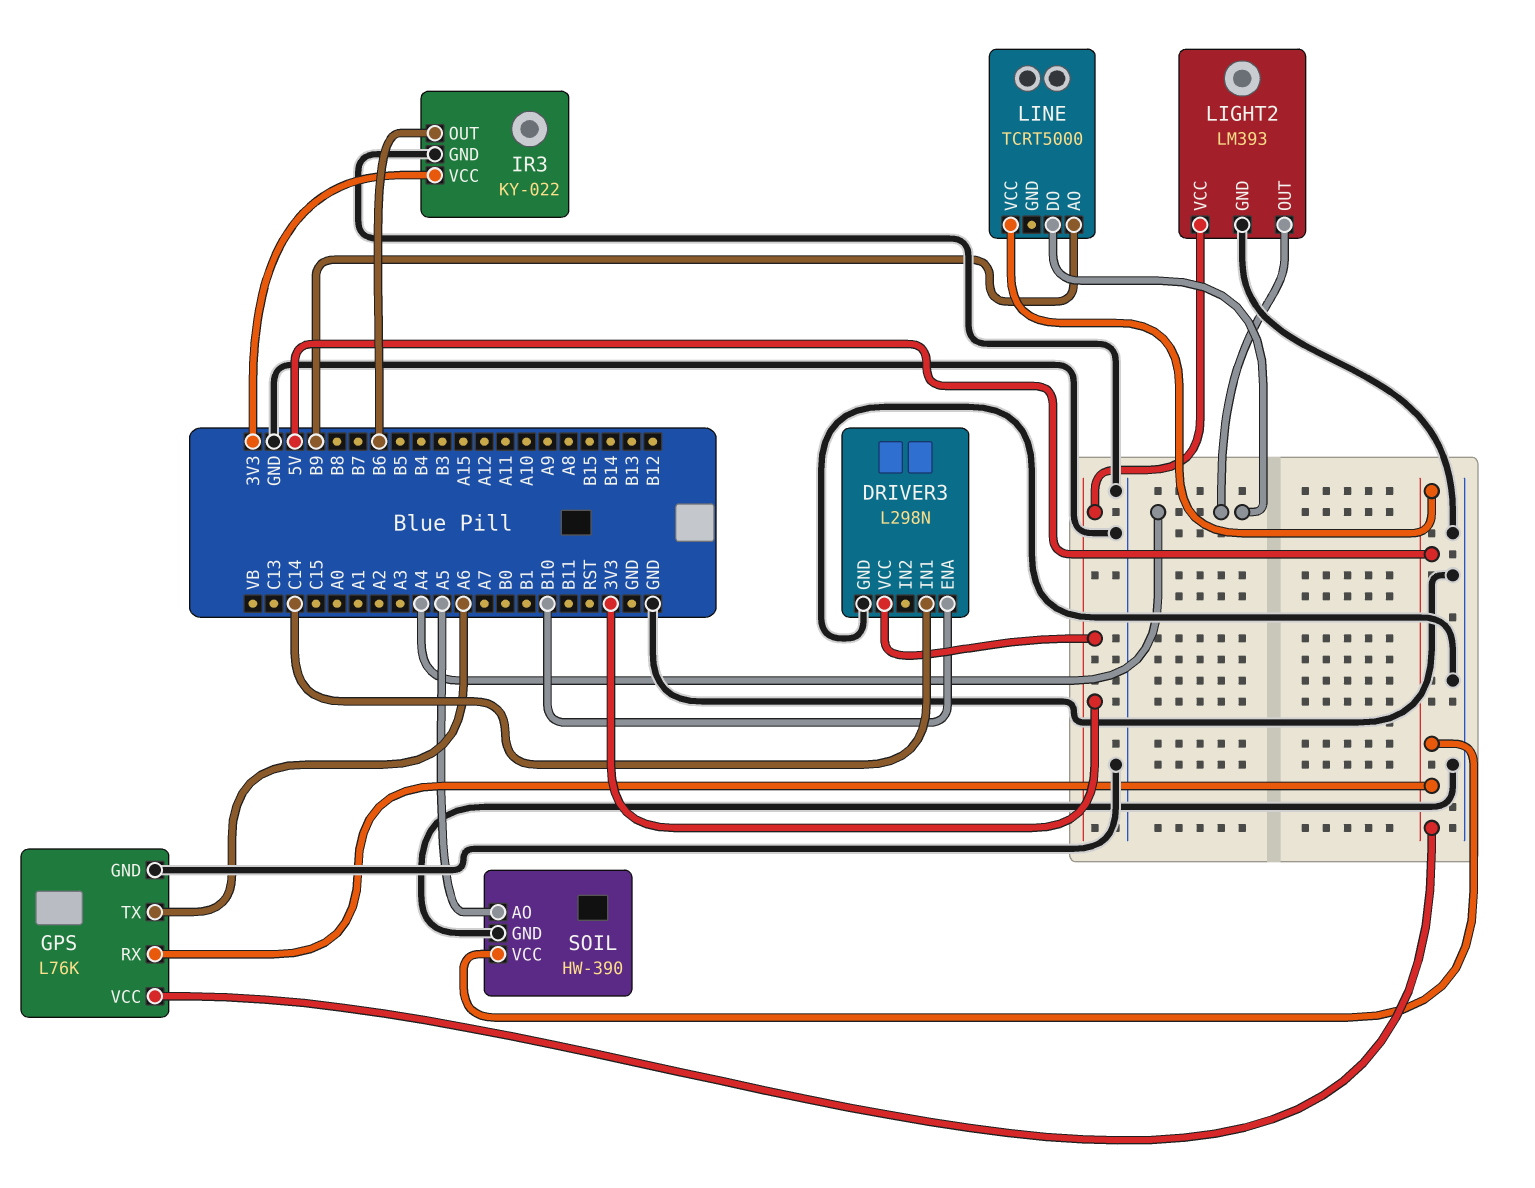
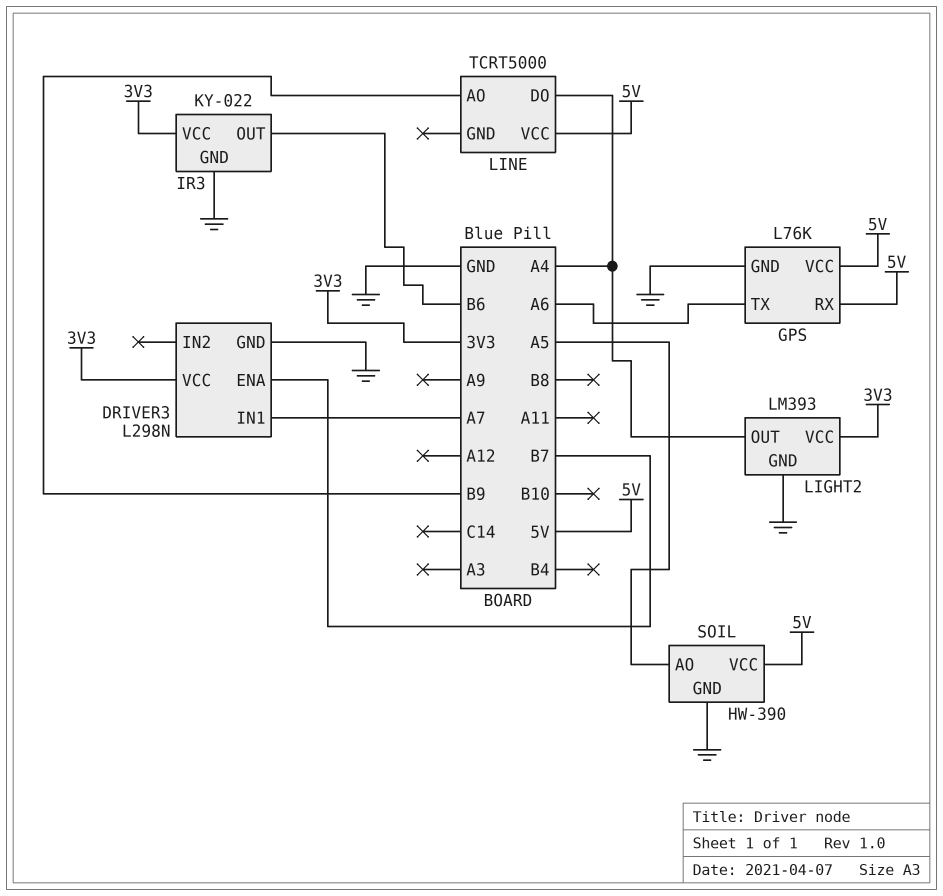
DRIVER3 pin ENA: B10 -> B7
DRIVER3 pin IN1: C14 -> A7

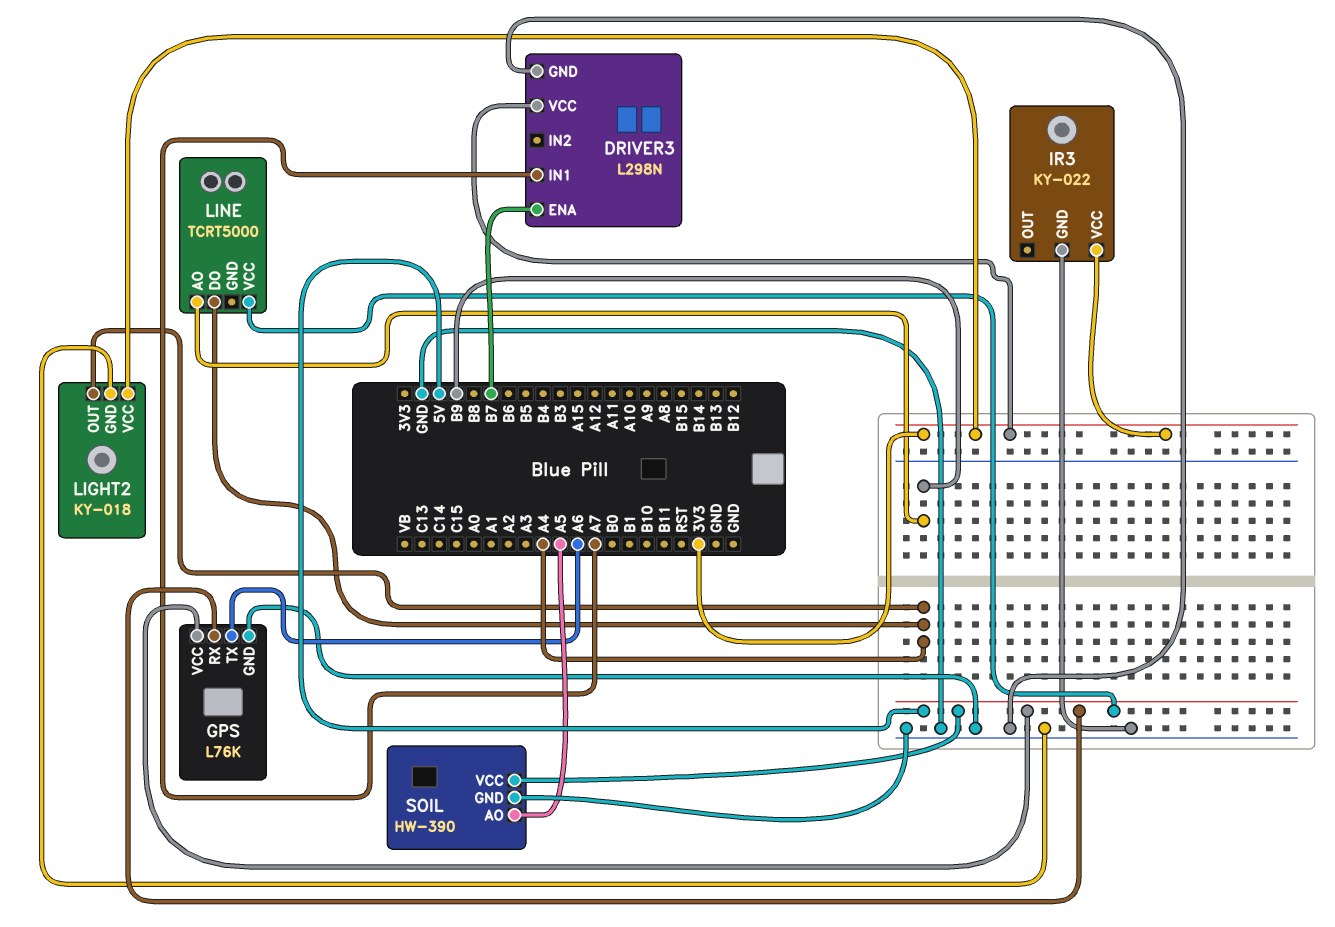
IR3 pin OUT: B6 -> none
LIGHT2: LM393 -> KY-018

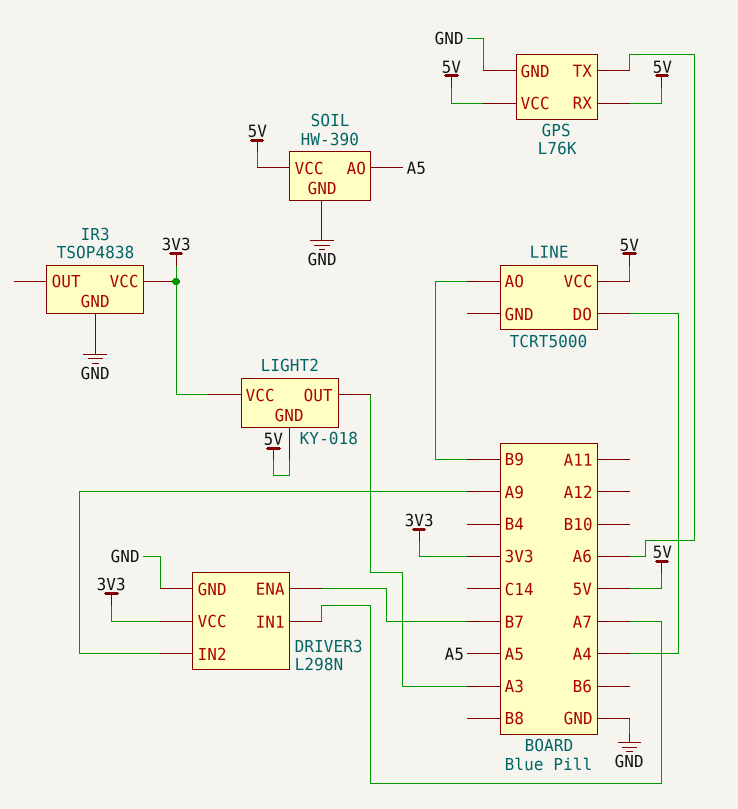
DRIVER3 pin IN2: none -> A9
IR3: KY-022 -> TSOP4838
LIGHT2 pin GND: GND -> 5V
LIGHT2 pin OUT: A4 -> A3

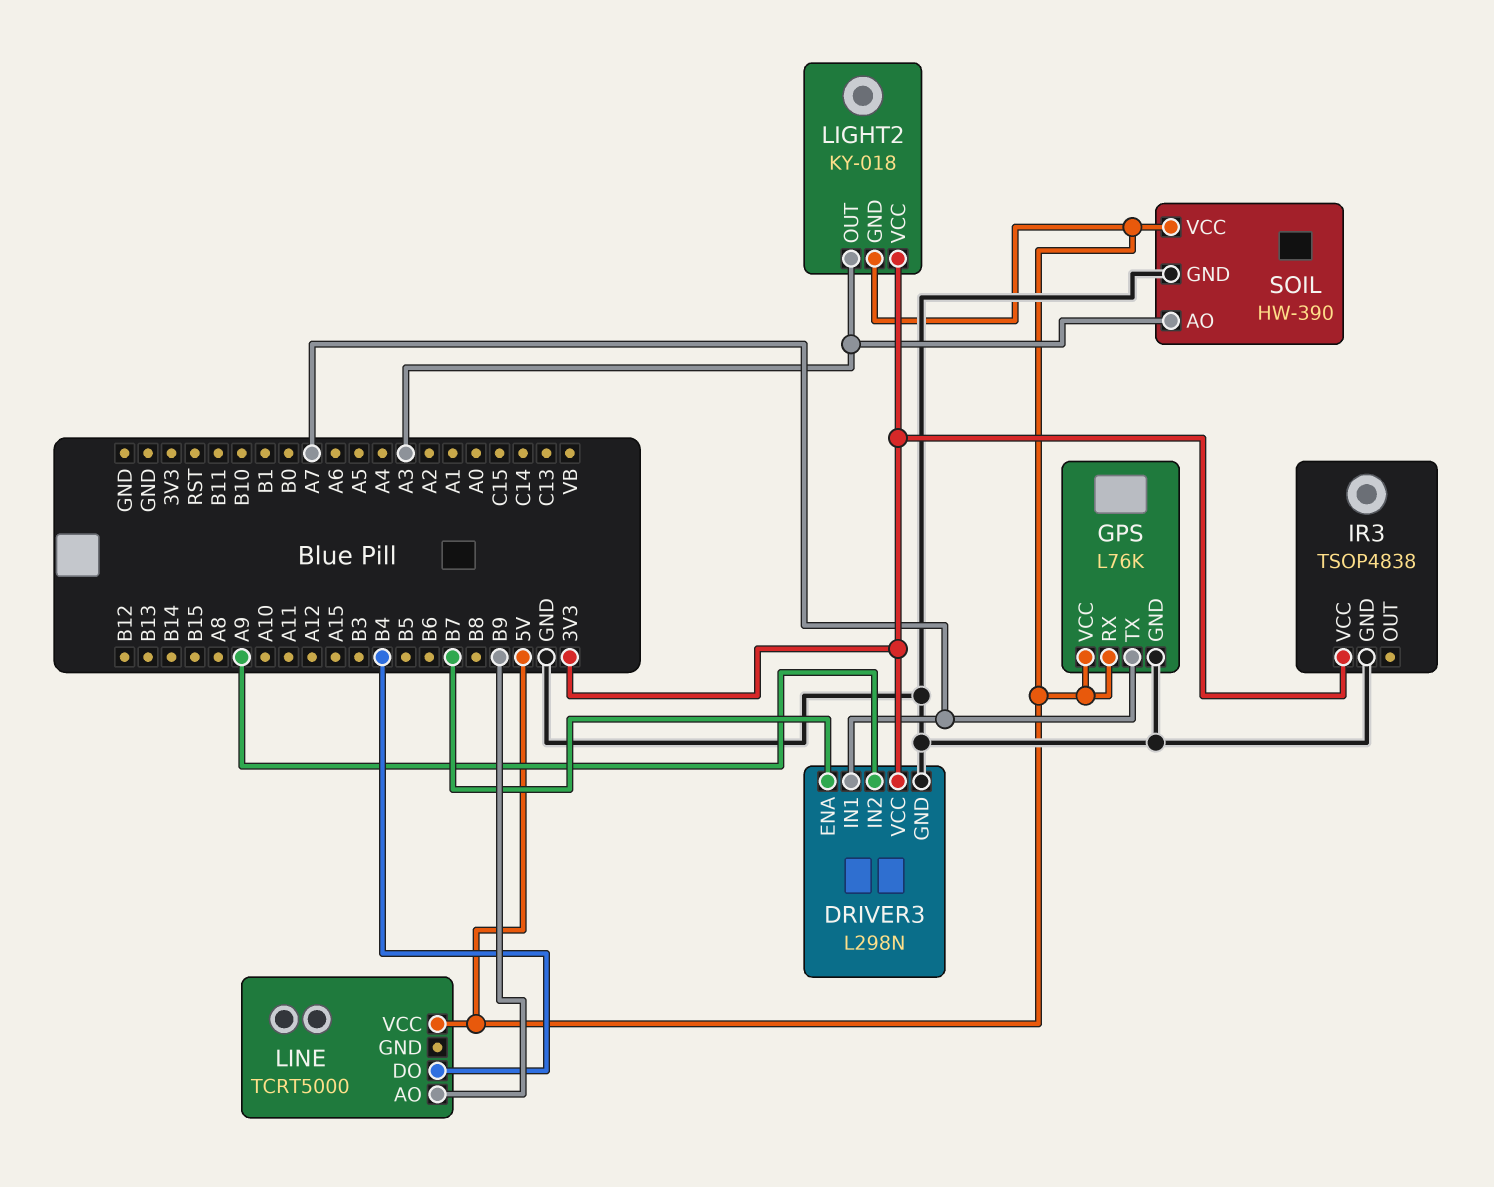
GPS pin TX: A6 -> A7
LINE pin DO: A4 -> B4
SOIL pin AO: A5 -> A3

